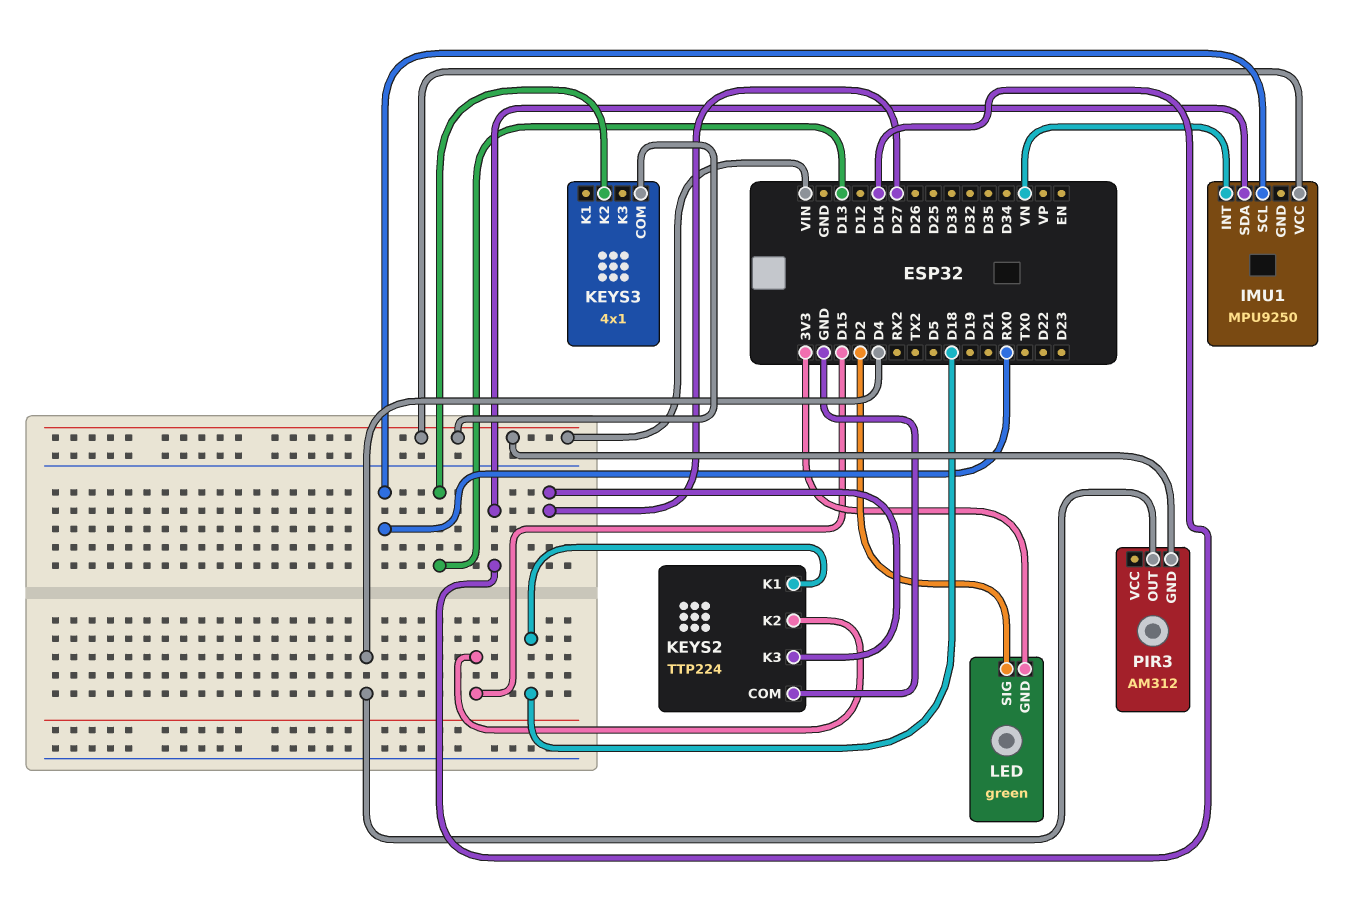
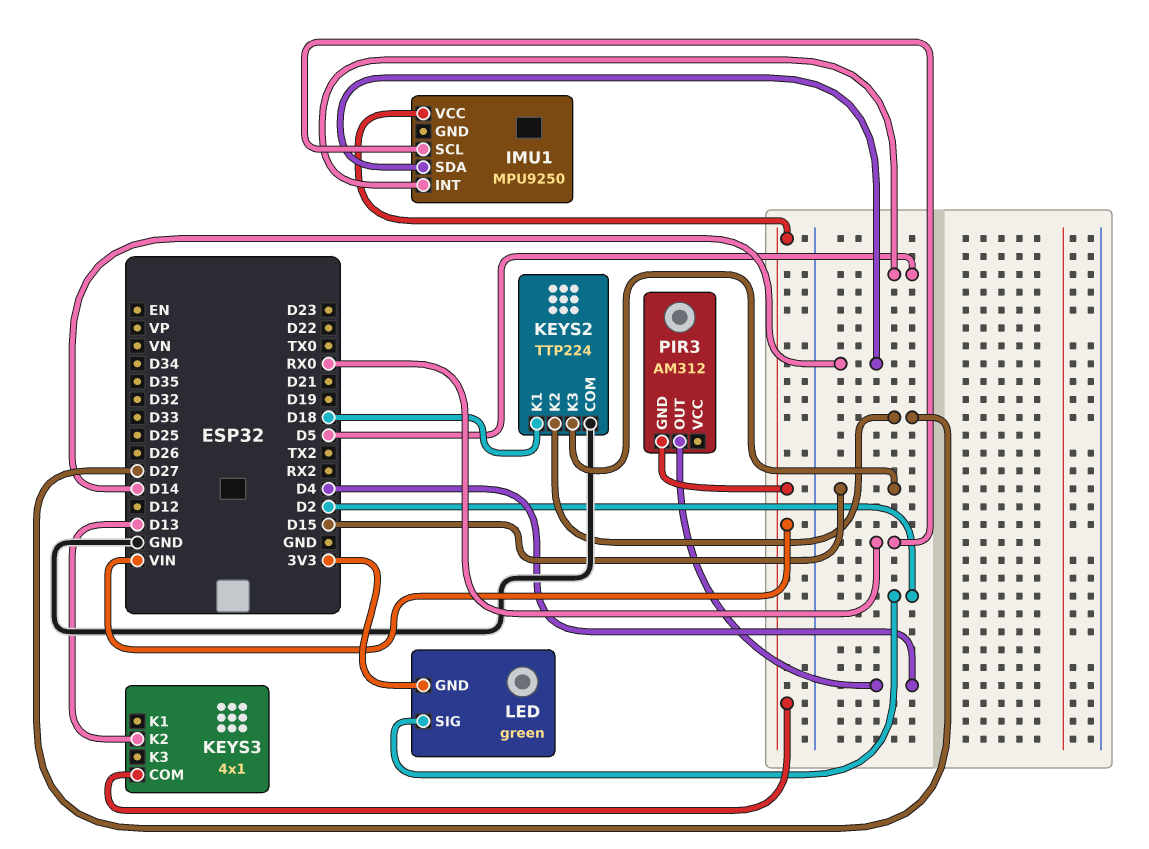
IMU1 pin INT: VN -> D5
KEYS2 pin K2: D15 -> D27
KEYS2 pin K3: D27 -> D15

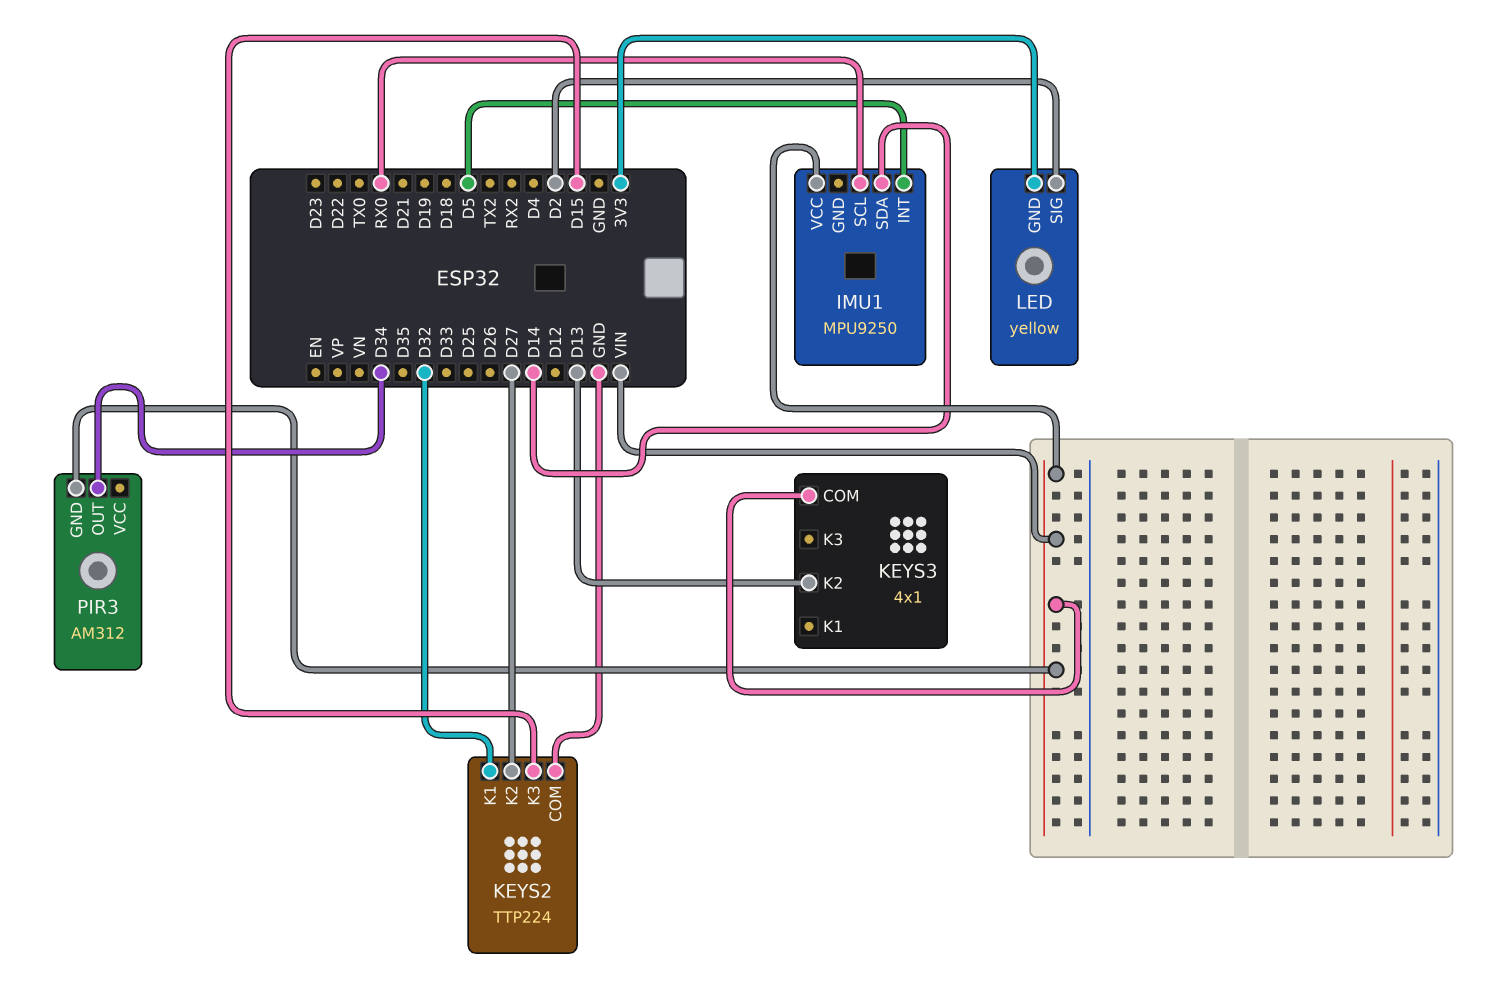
KEYS2 pin K1: D18 -> D32
LED: green -> yellow
PIR3 pin OUT: D4 -> D34

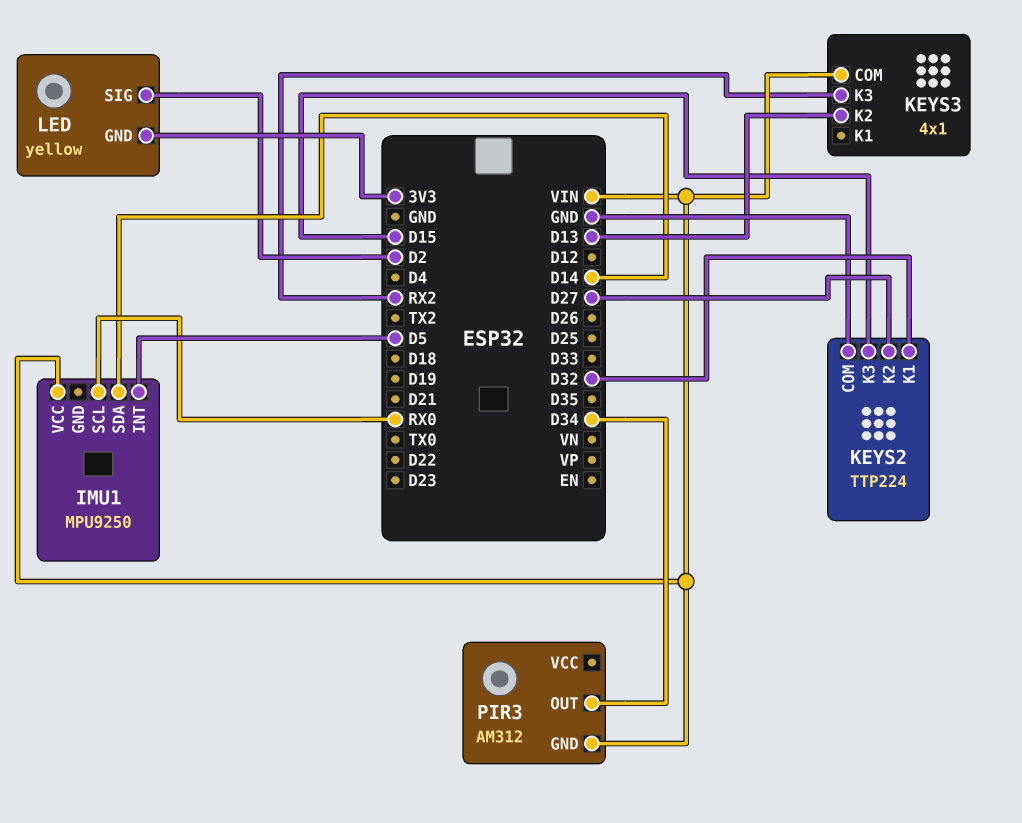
KEYS3 pin K3: none -> RX2

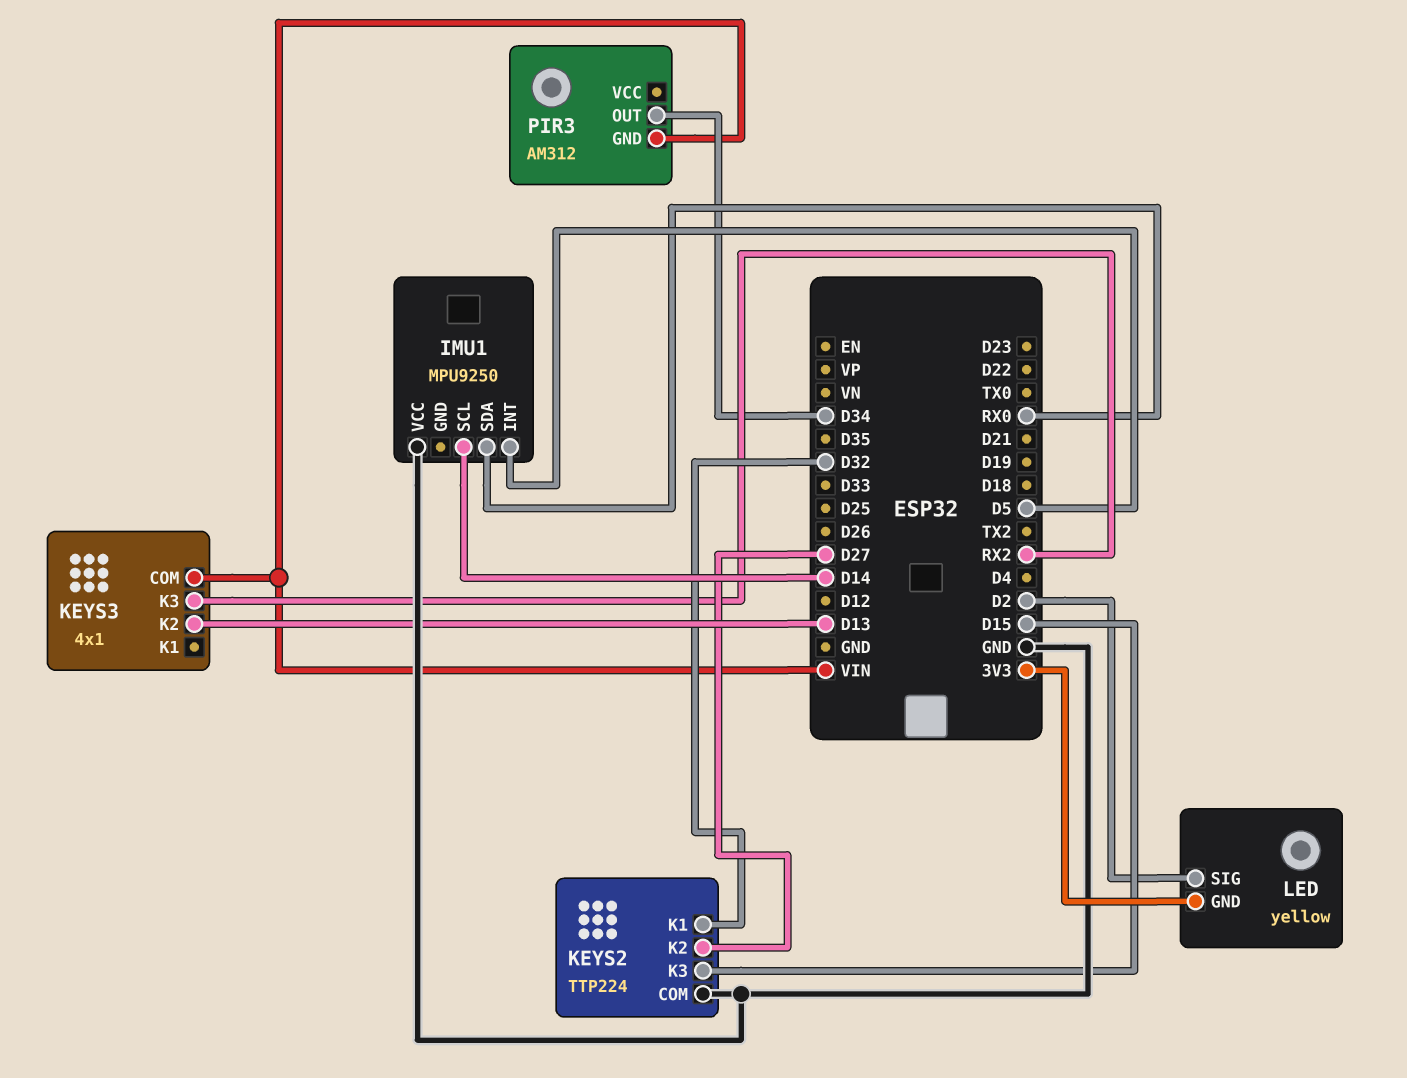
IMU1 pin SCL: RX0 -> D14
IMU1 pin SDA: D14 -> RX0
IMU1 pin VCC: VIN -> GND

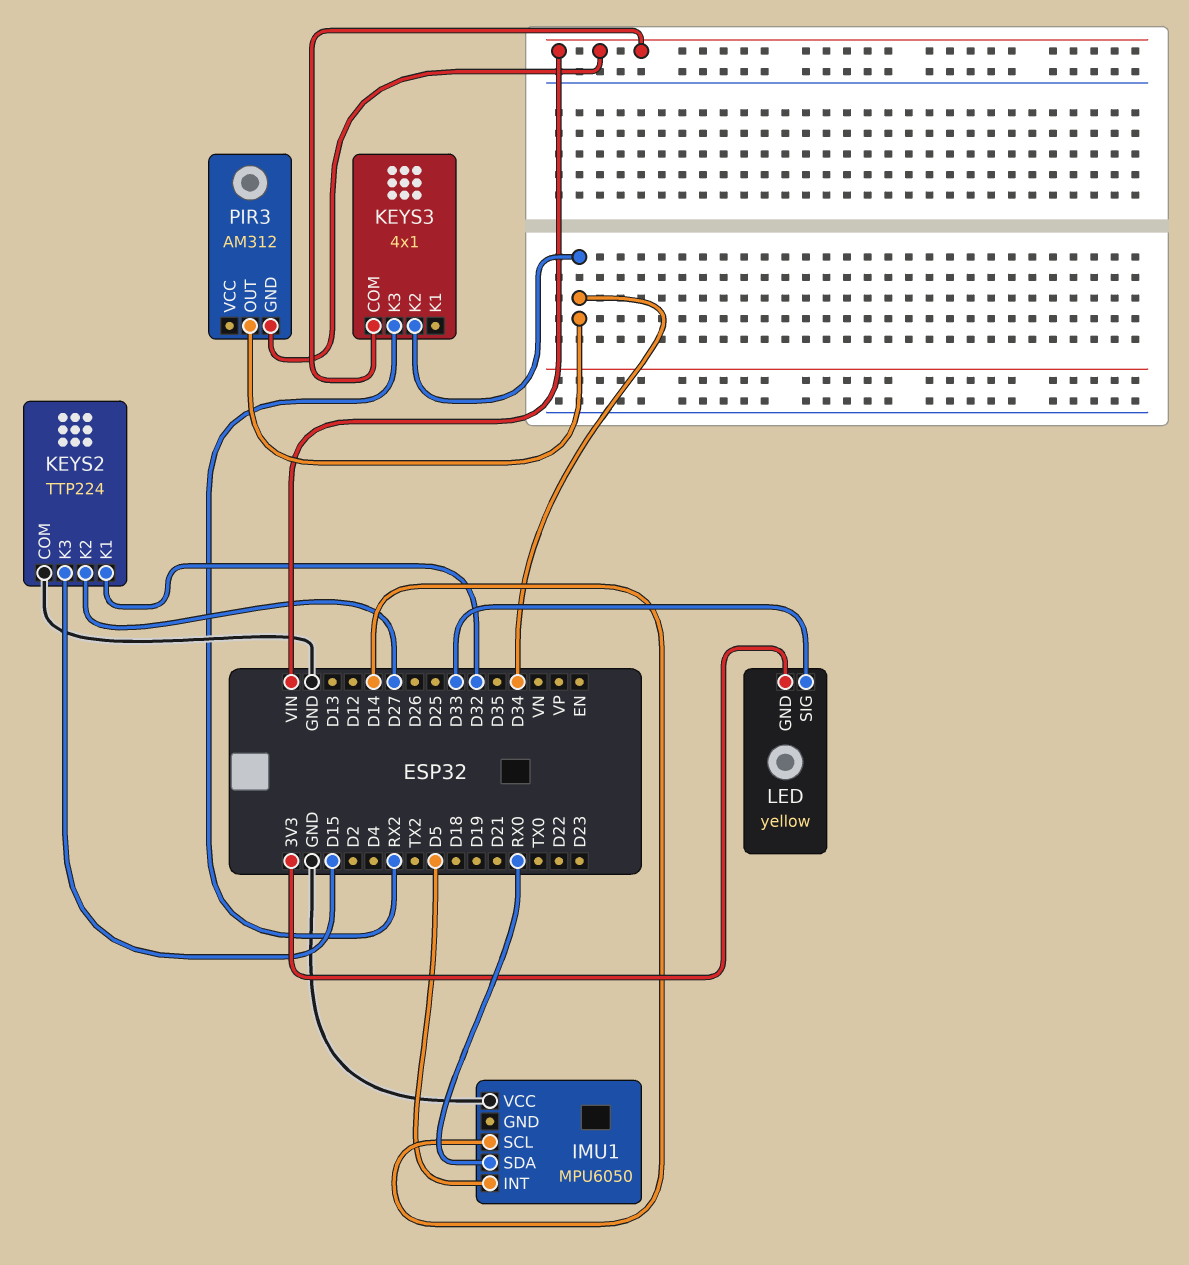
IMU1: MPU9250 -> MPU6050
KEYS3 pin K2: D13 -> D34
LED pin SIG: D2 -> D33

